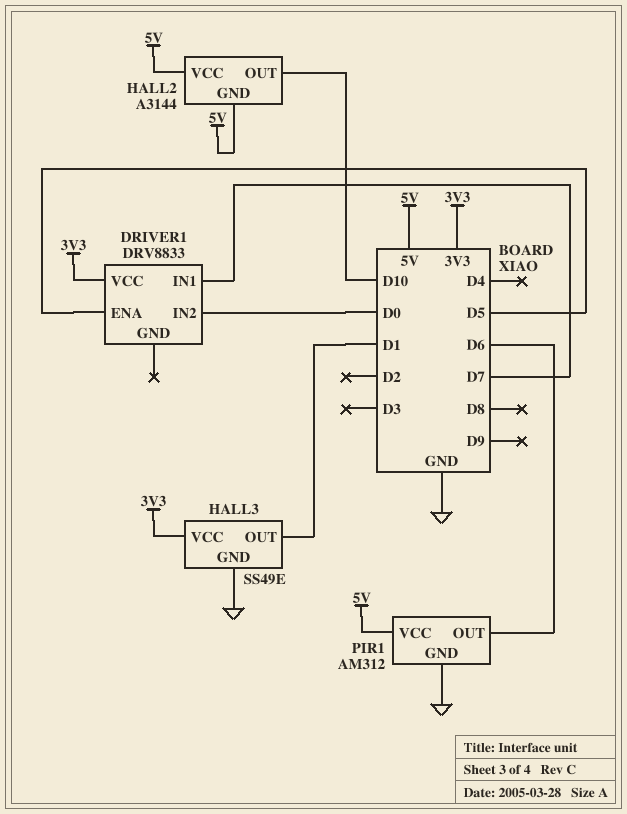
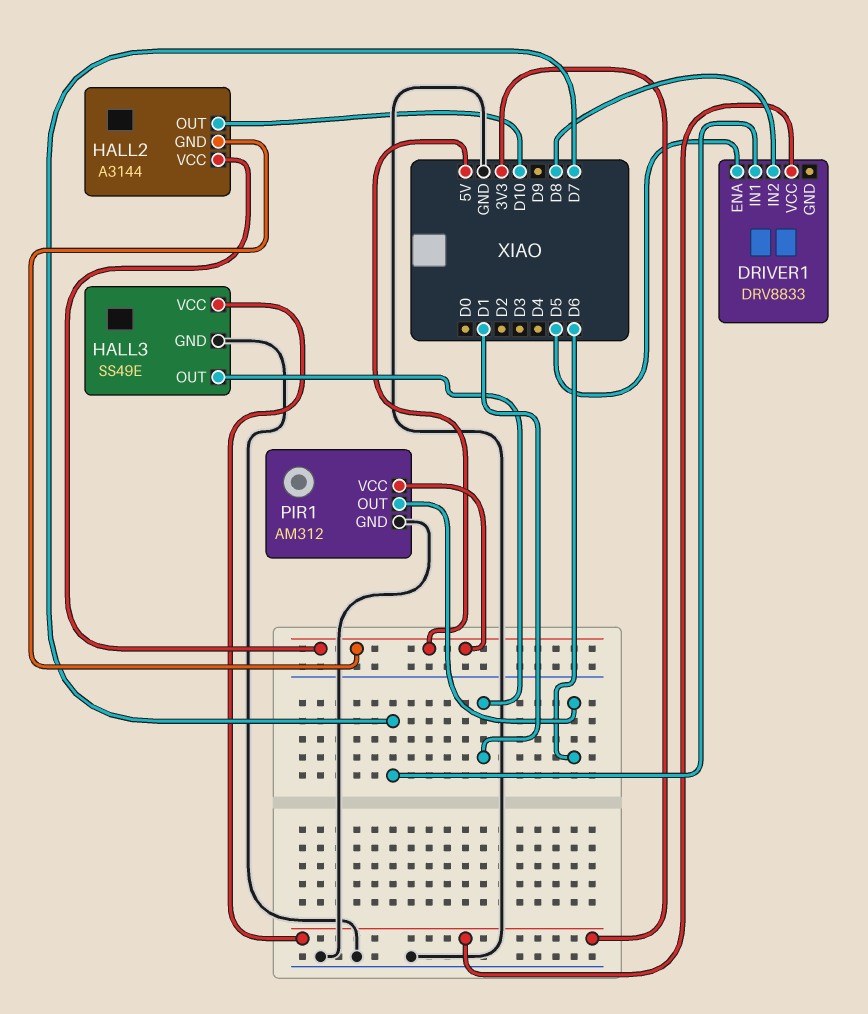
DRIVER1 pin IN2: D0 -> D8

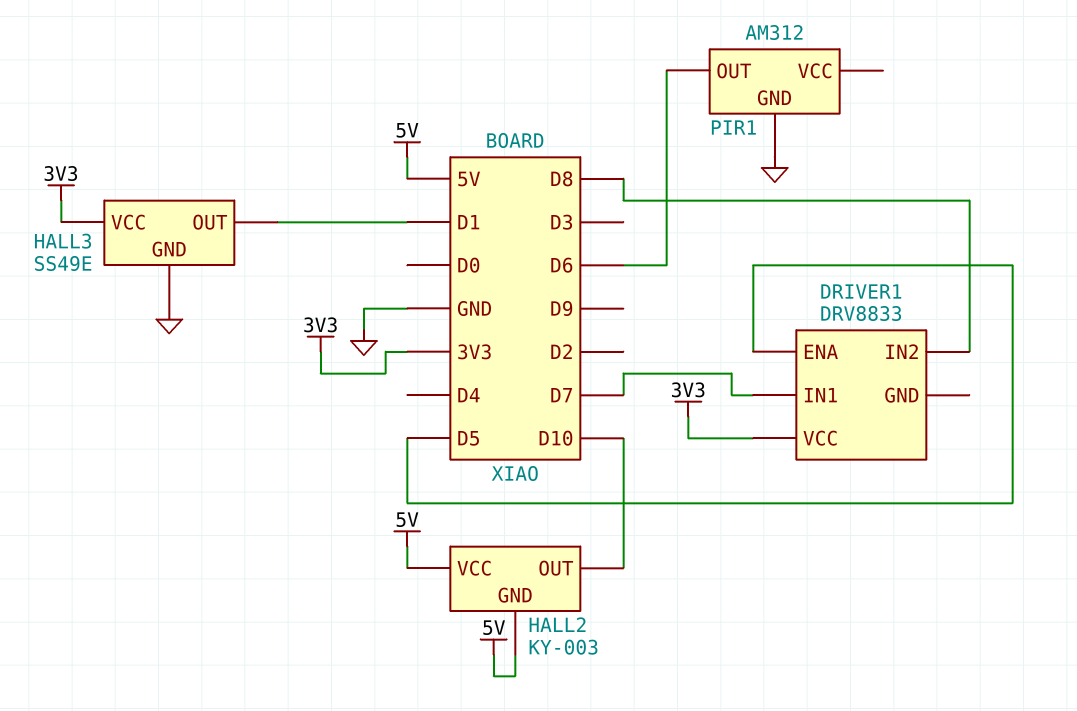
HALL2: A3144 -> KY-003
PIR1 pin VCC: 5V -> none

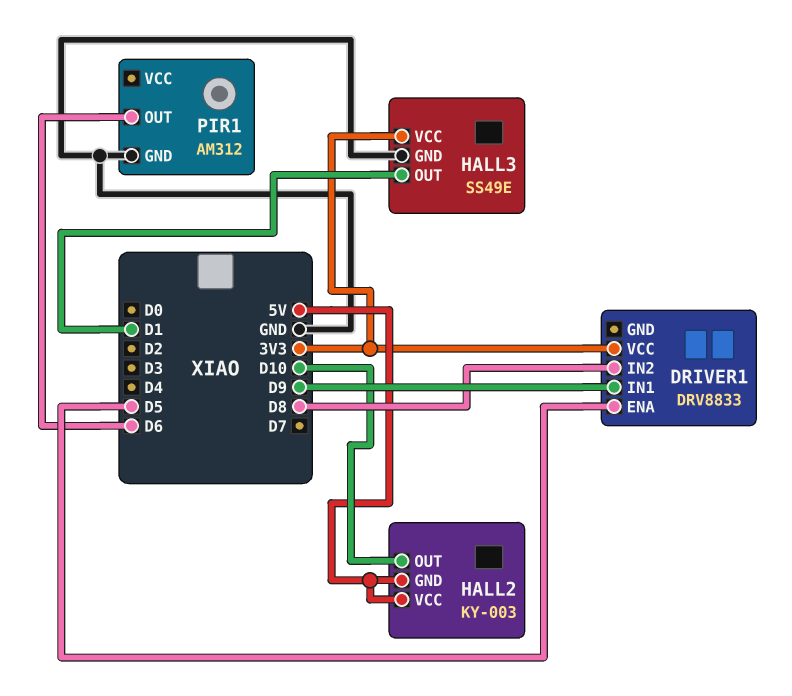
DRIVER1 pin IN1: D7 -> D9

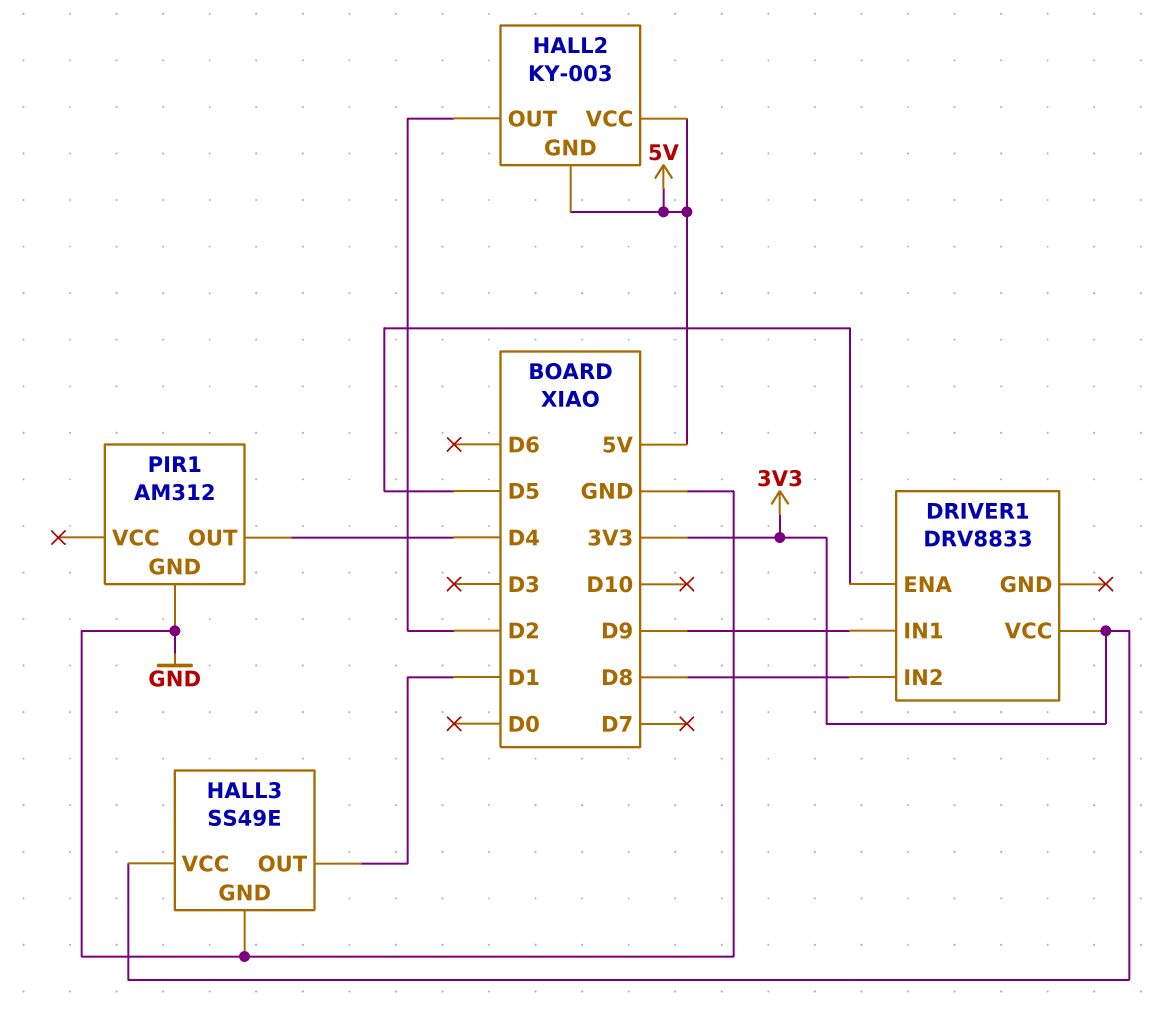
HALL2 pin OUT: D10 -> D2
PIR1 pin OUT: D6 -> D4

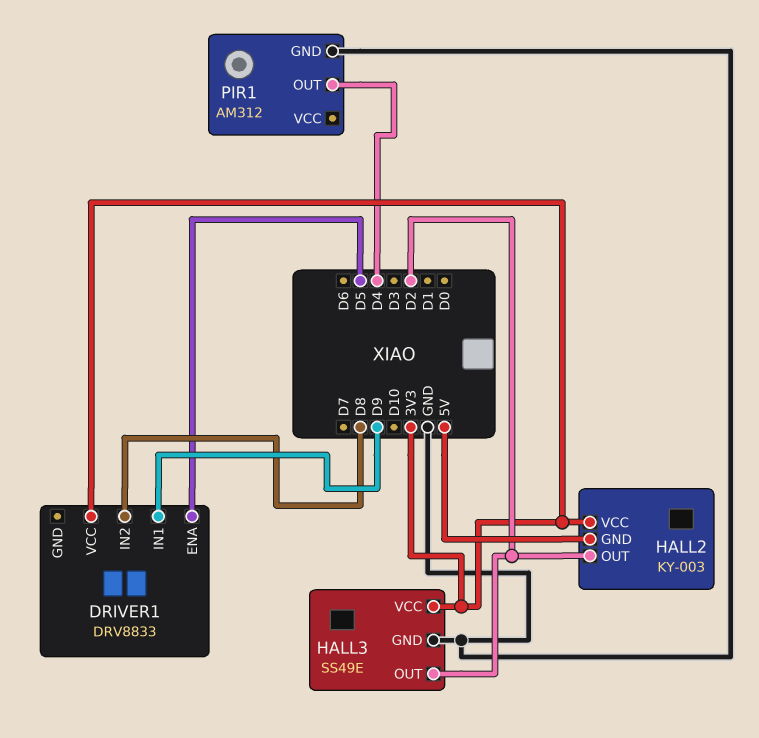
HALL2 pin VCC: 5V -> 3V3
HALL3 pin OUT: D1 -> D2

